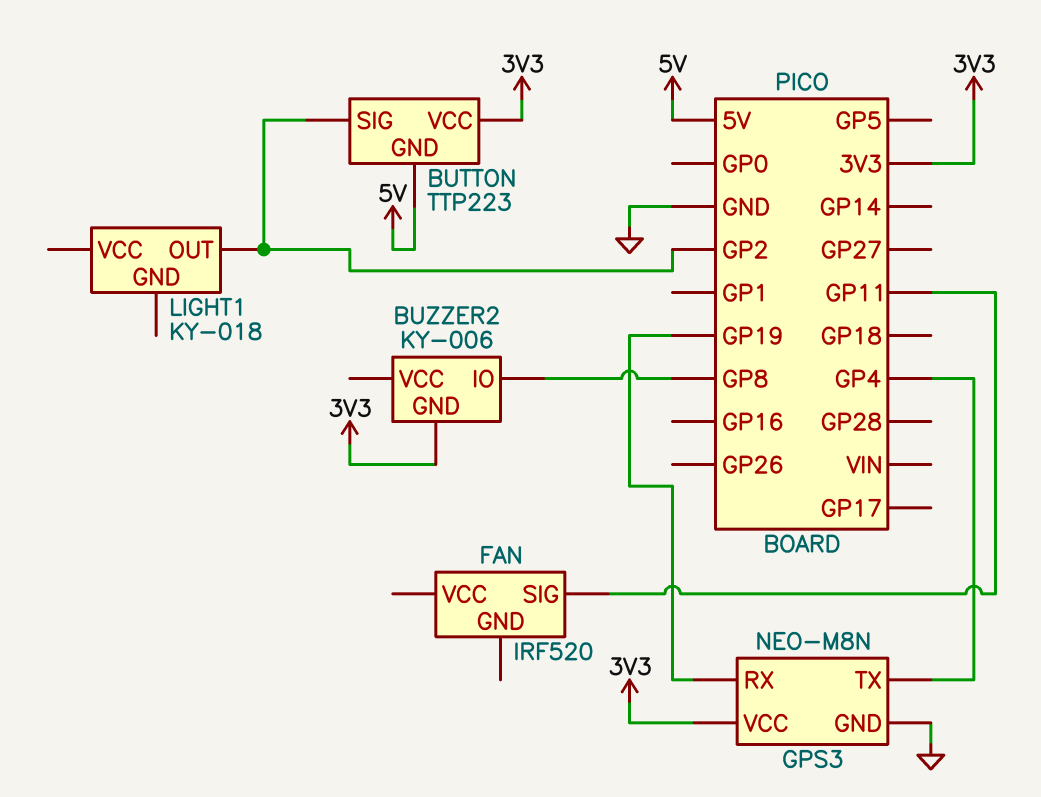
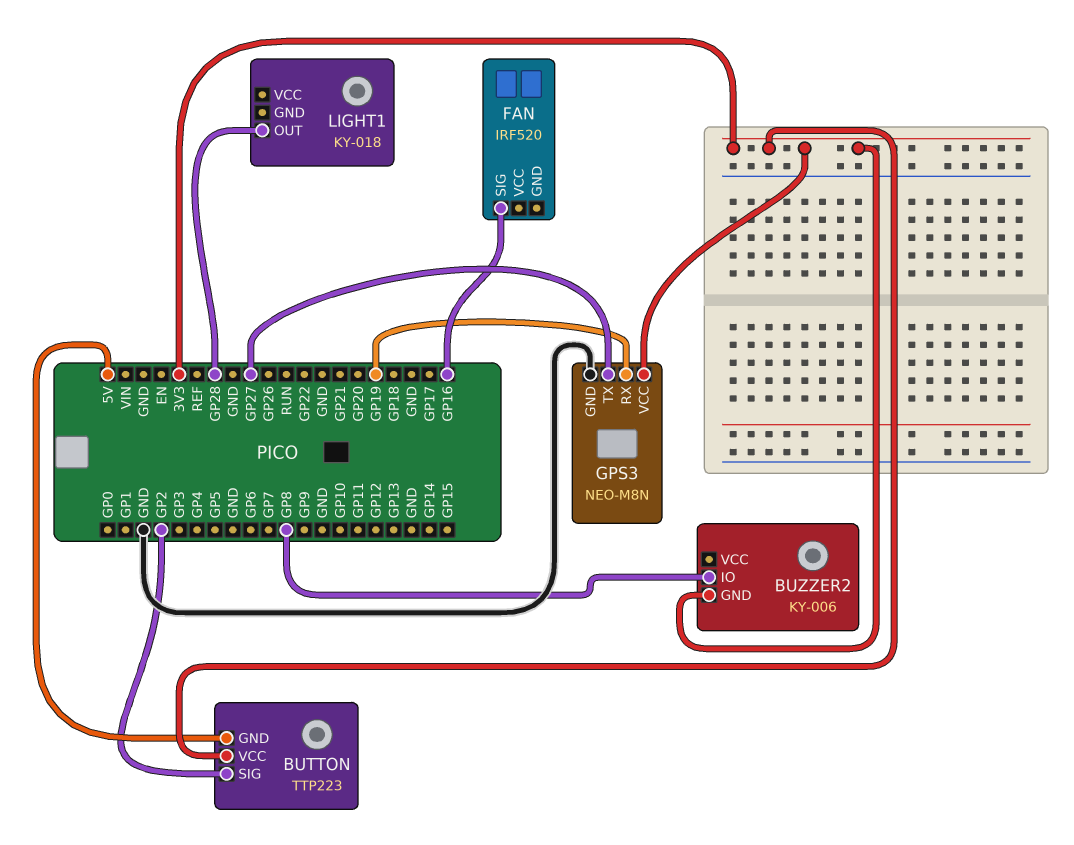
FAN pin SIG: GP11 -> GP16
GPS3 pin TX: GP4 -> GP27
LIGHT1 pin OUT: GP2 -> GP28

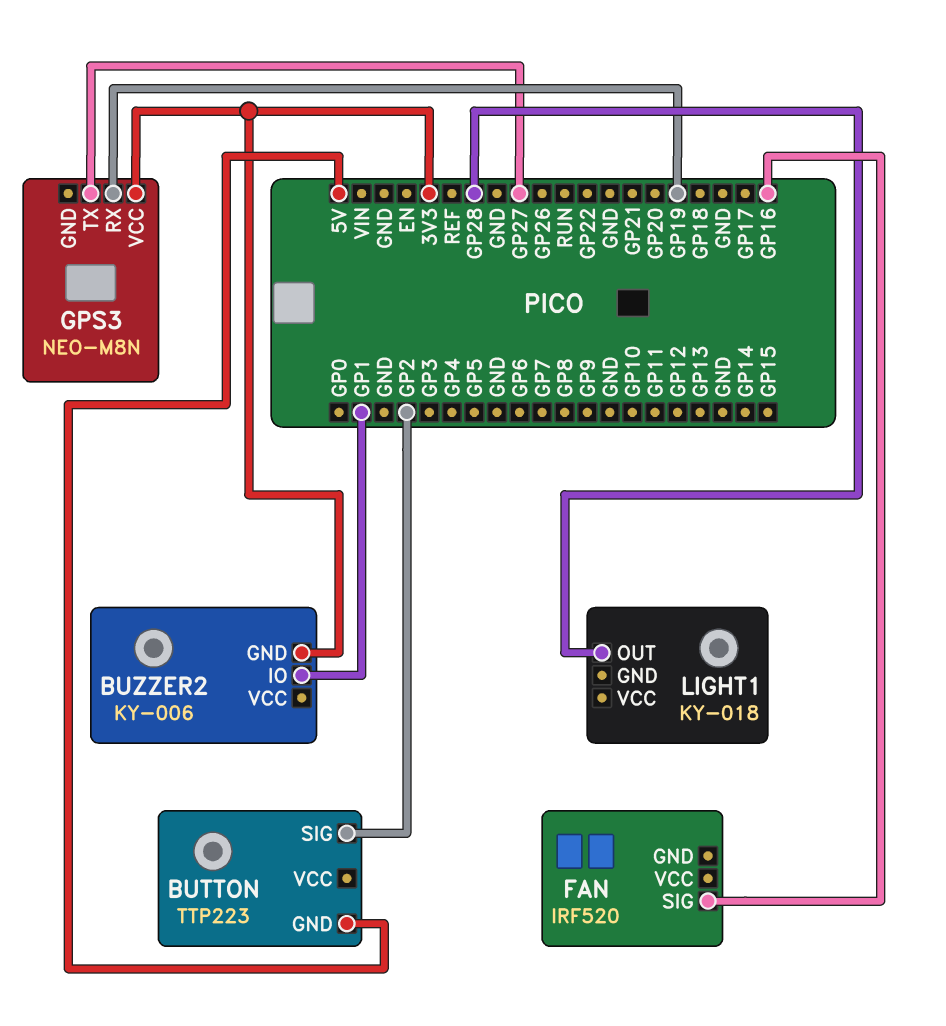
BUTTON pin VCC: 3V3 -> none
BUZZER2 pin IO: GP8 -> GP1
GPS3 pin GND: GND -> none

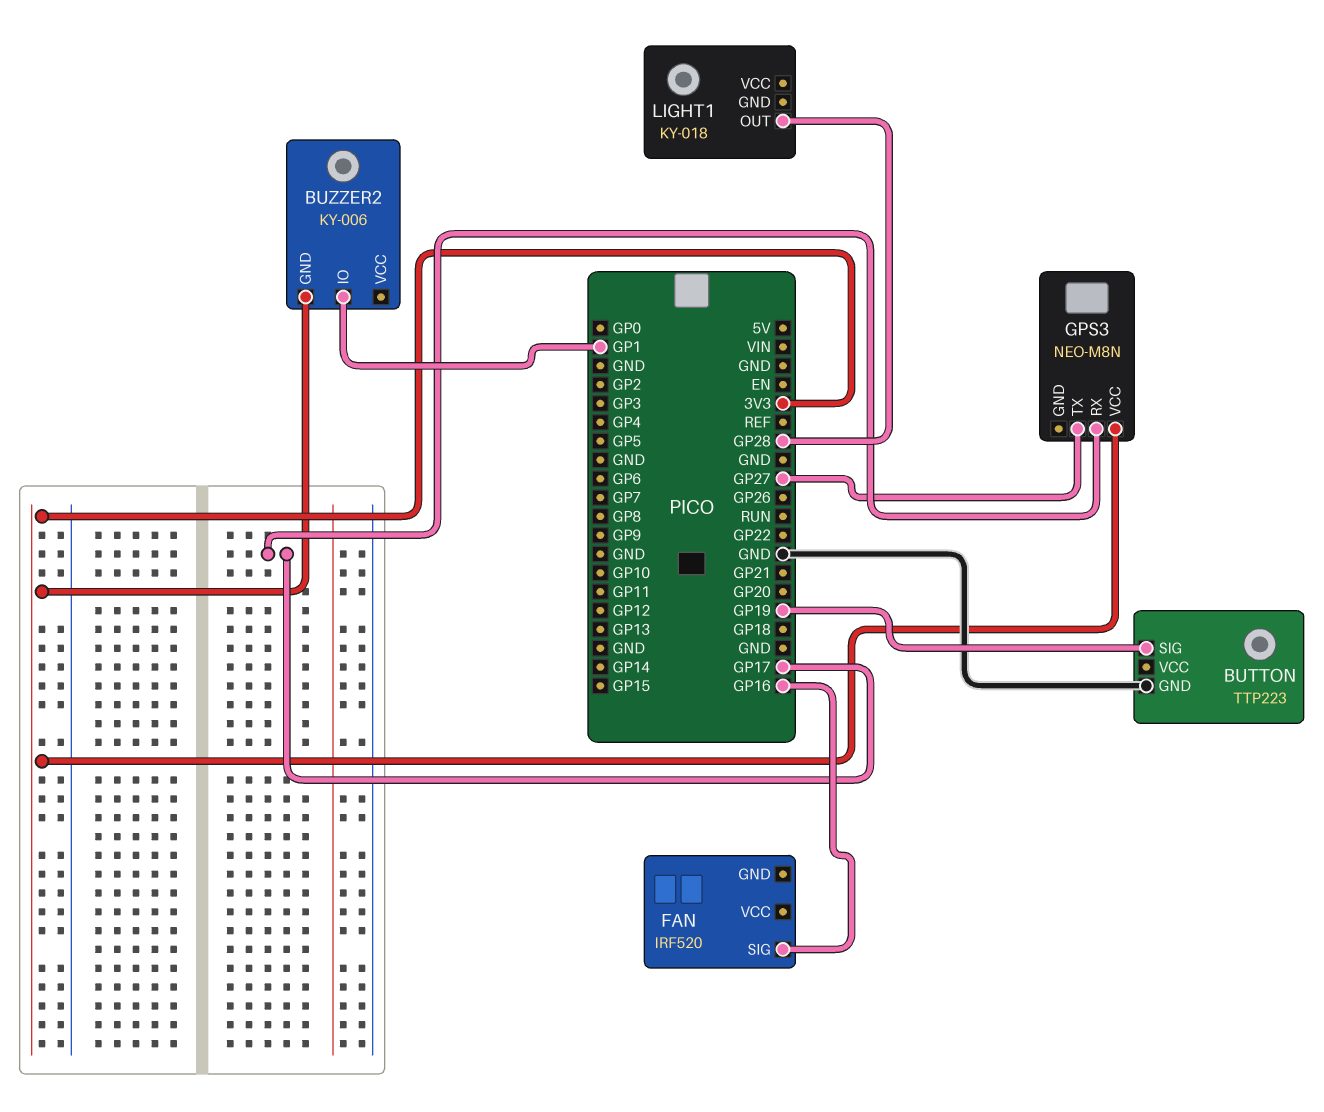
BUTTON pin GND: 5V -> GND
BUTTON pin SIG: GP2 -> GP19
GPS3 pin RX: GP19 -> GP17

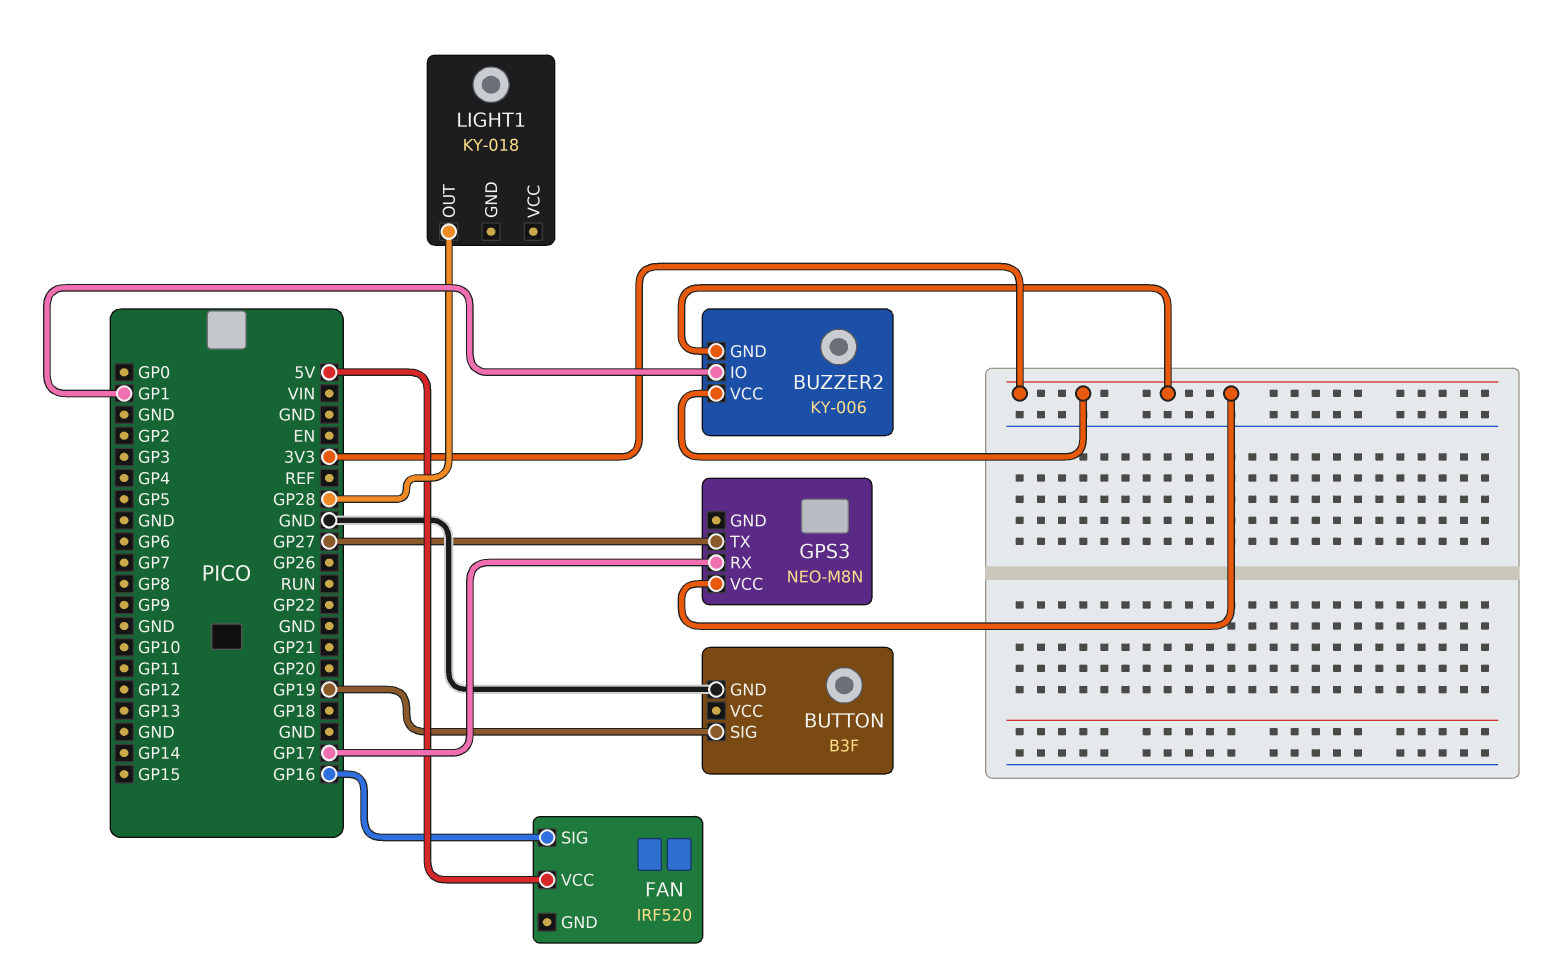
BUTTON: TTP223 -> B3F
BUZZER2 pin VCC: none -> 3V3
FAN pin VCC: none -> 5V

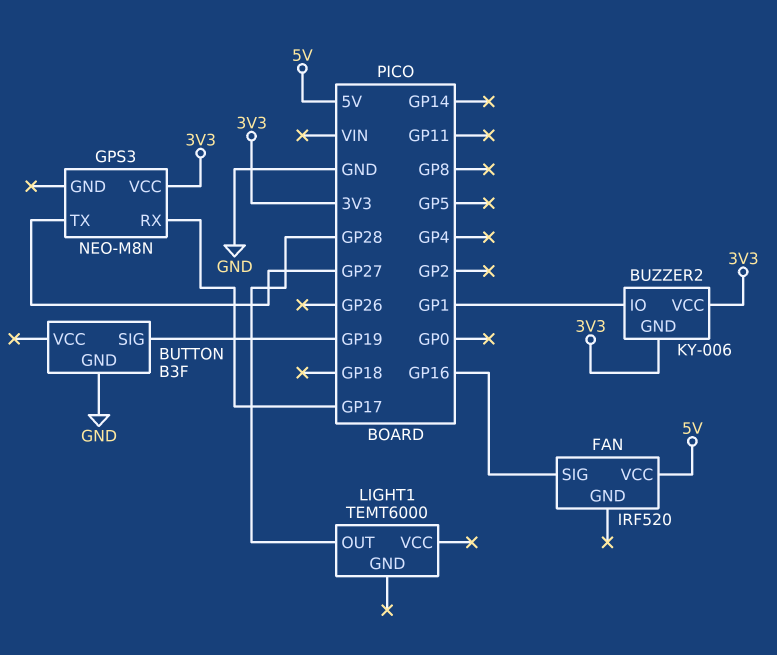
LIGHT1: KY-018 -> TEMT6000

